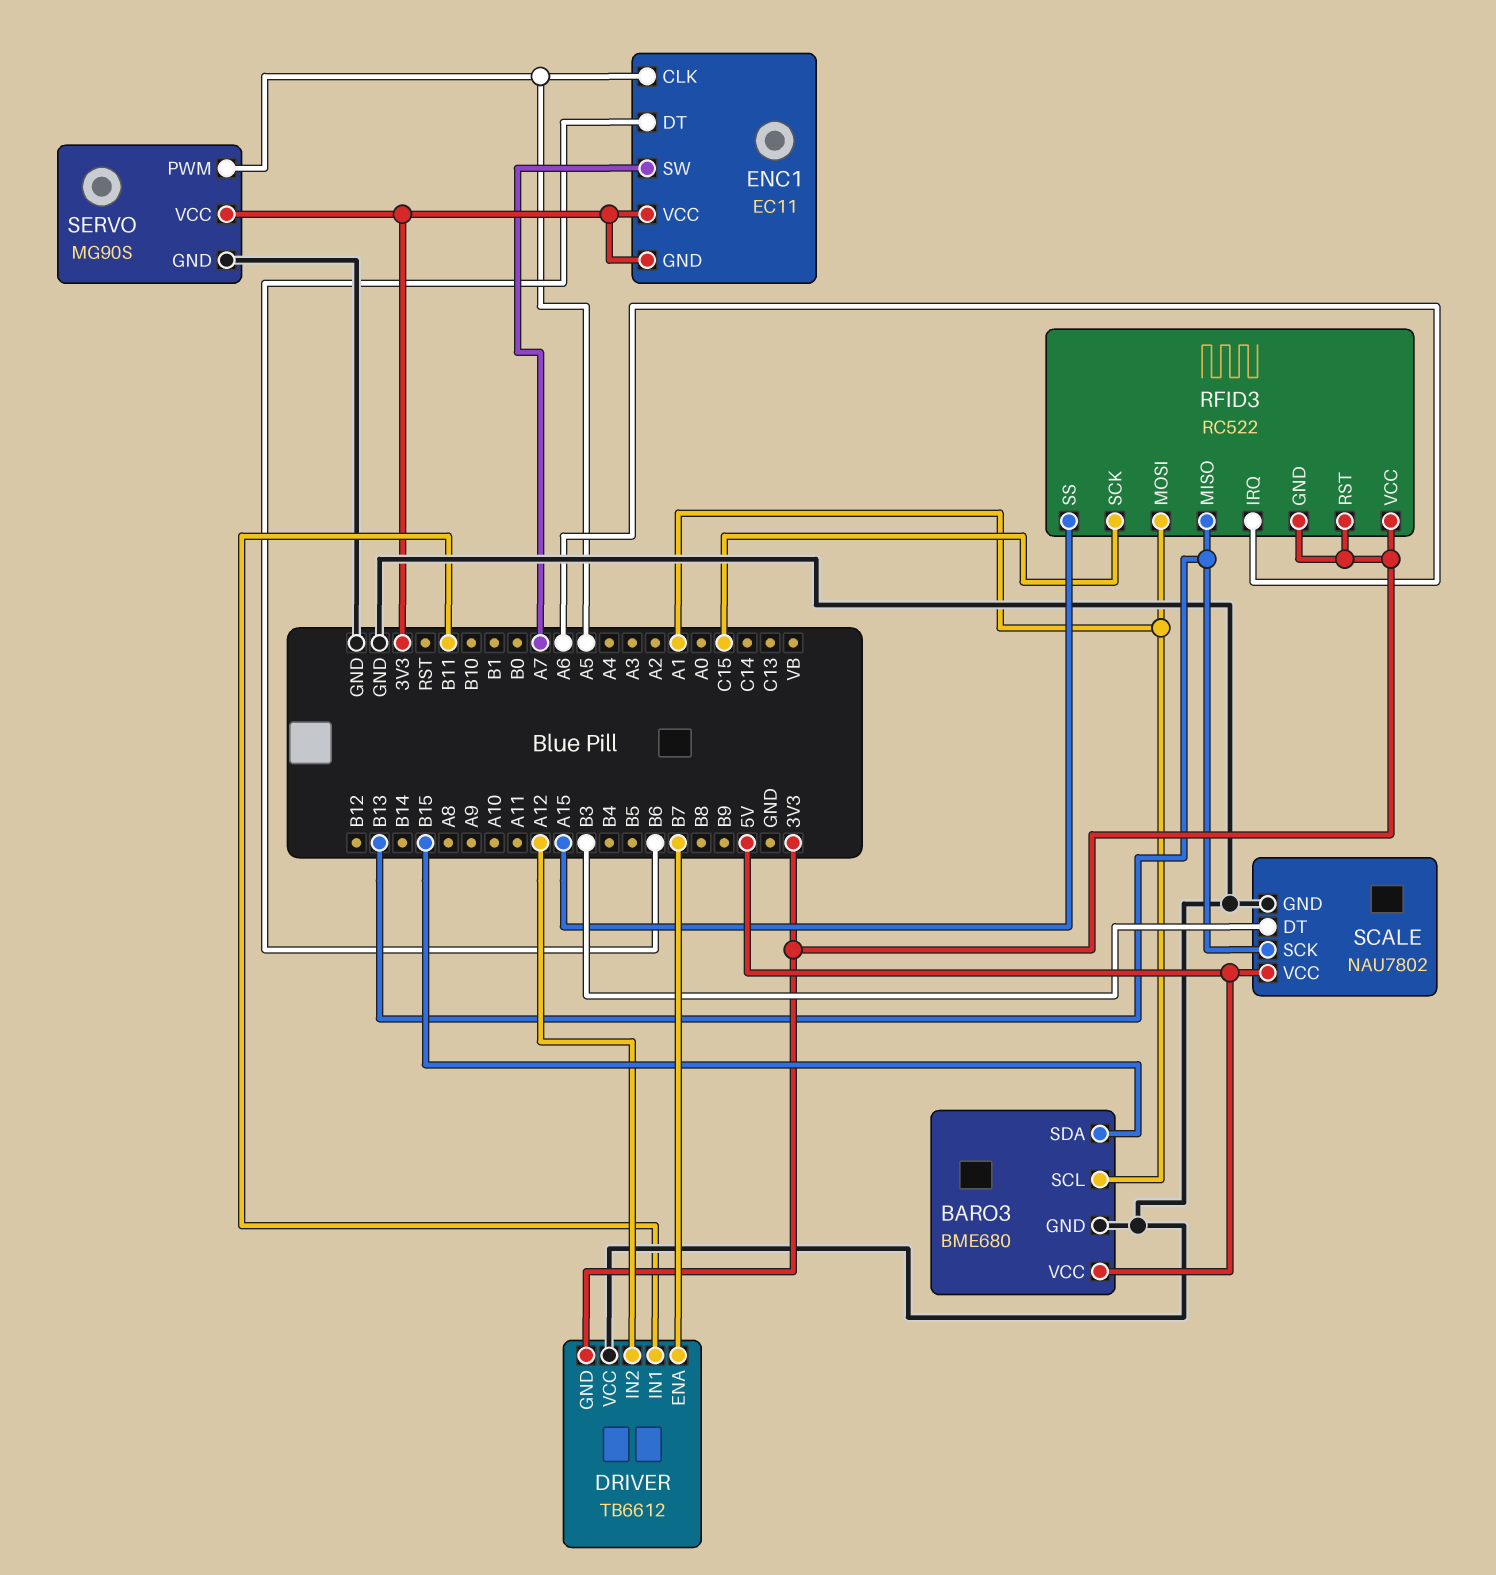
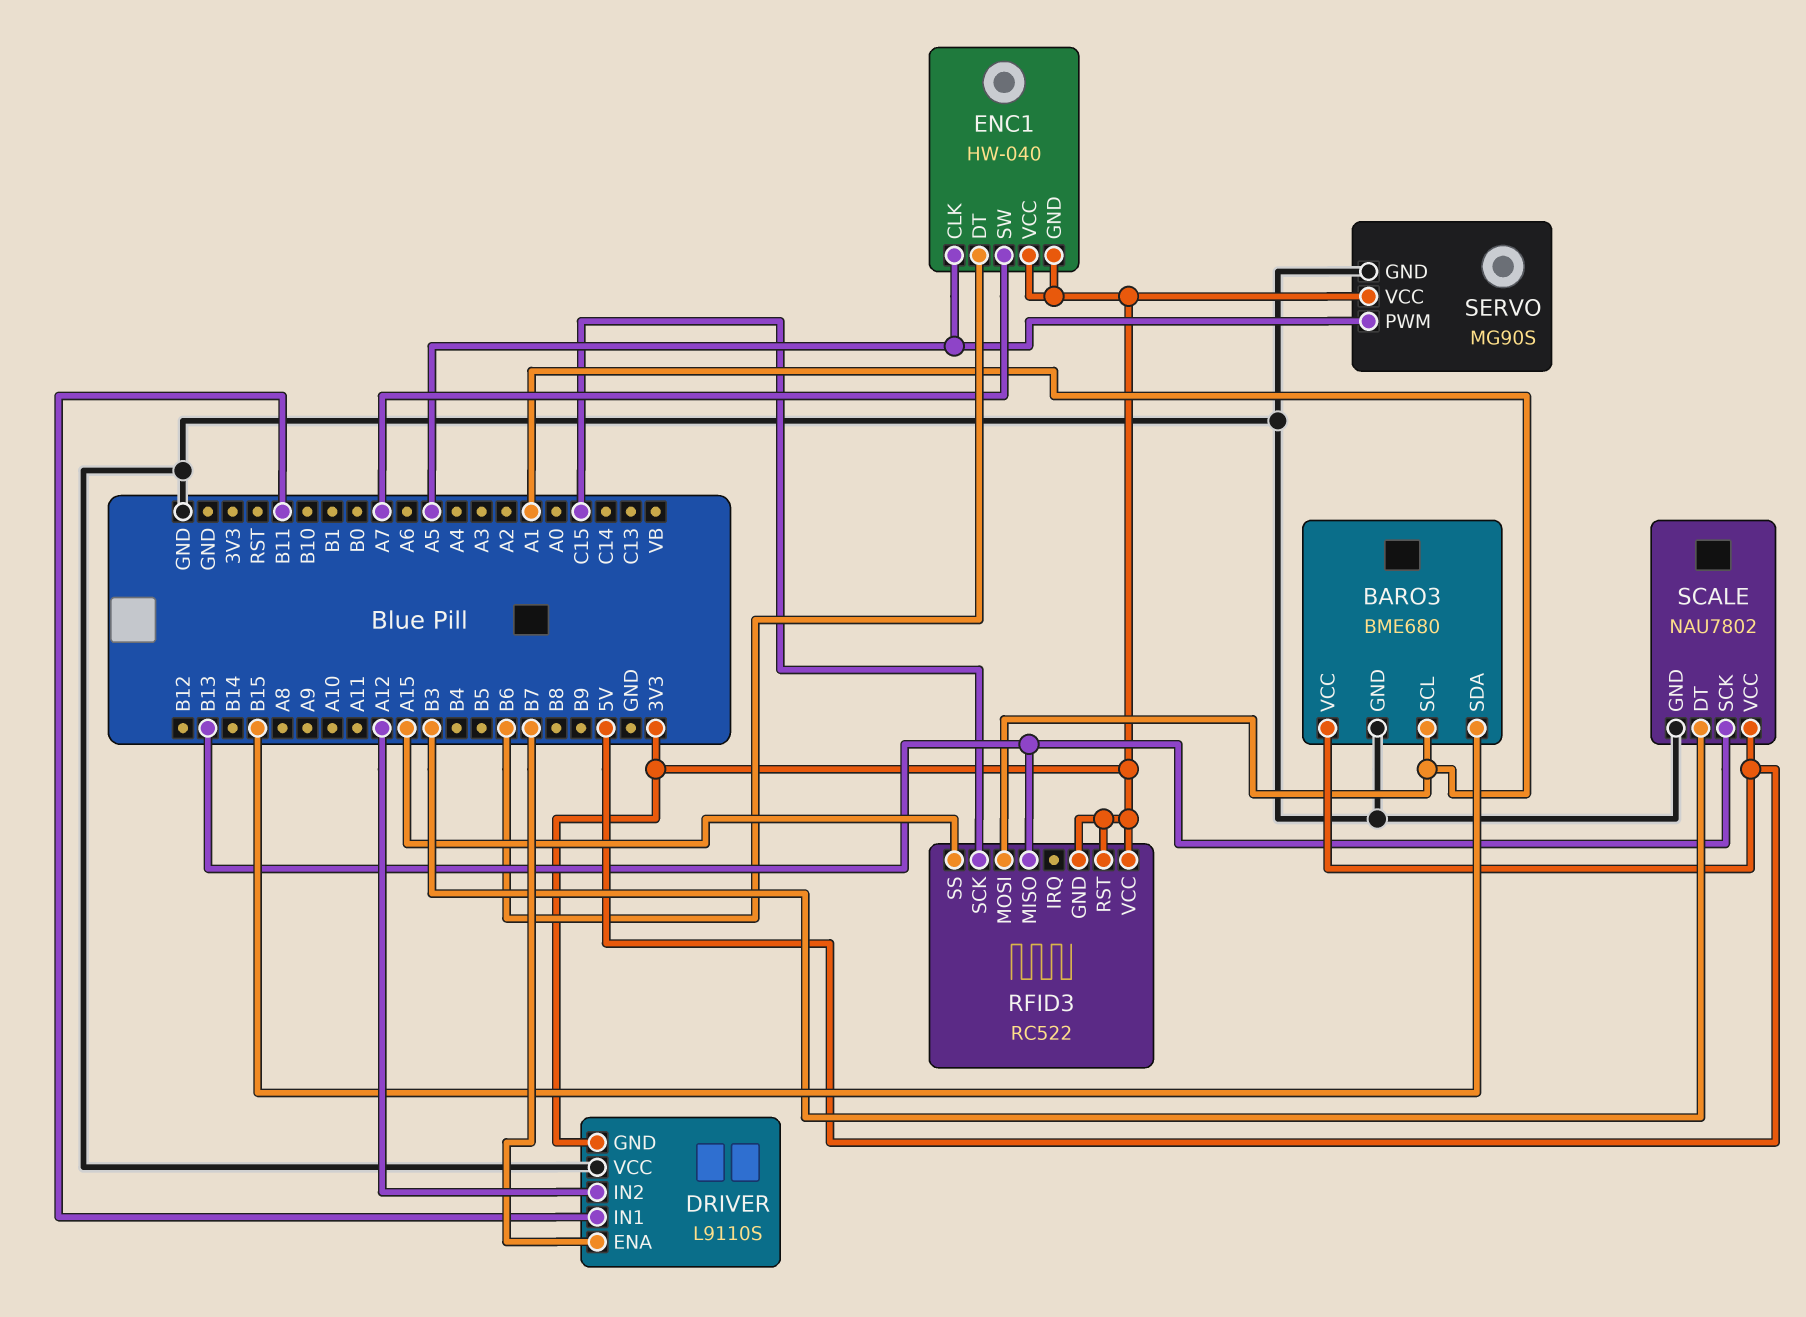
DRIVER: TB6612 -> L9110S
ENC1: EC11 -> HW-040
RFID3 pin IRQ: A6 -> none

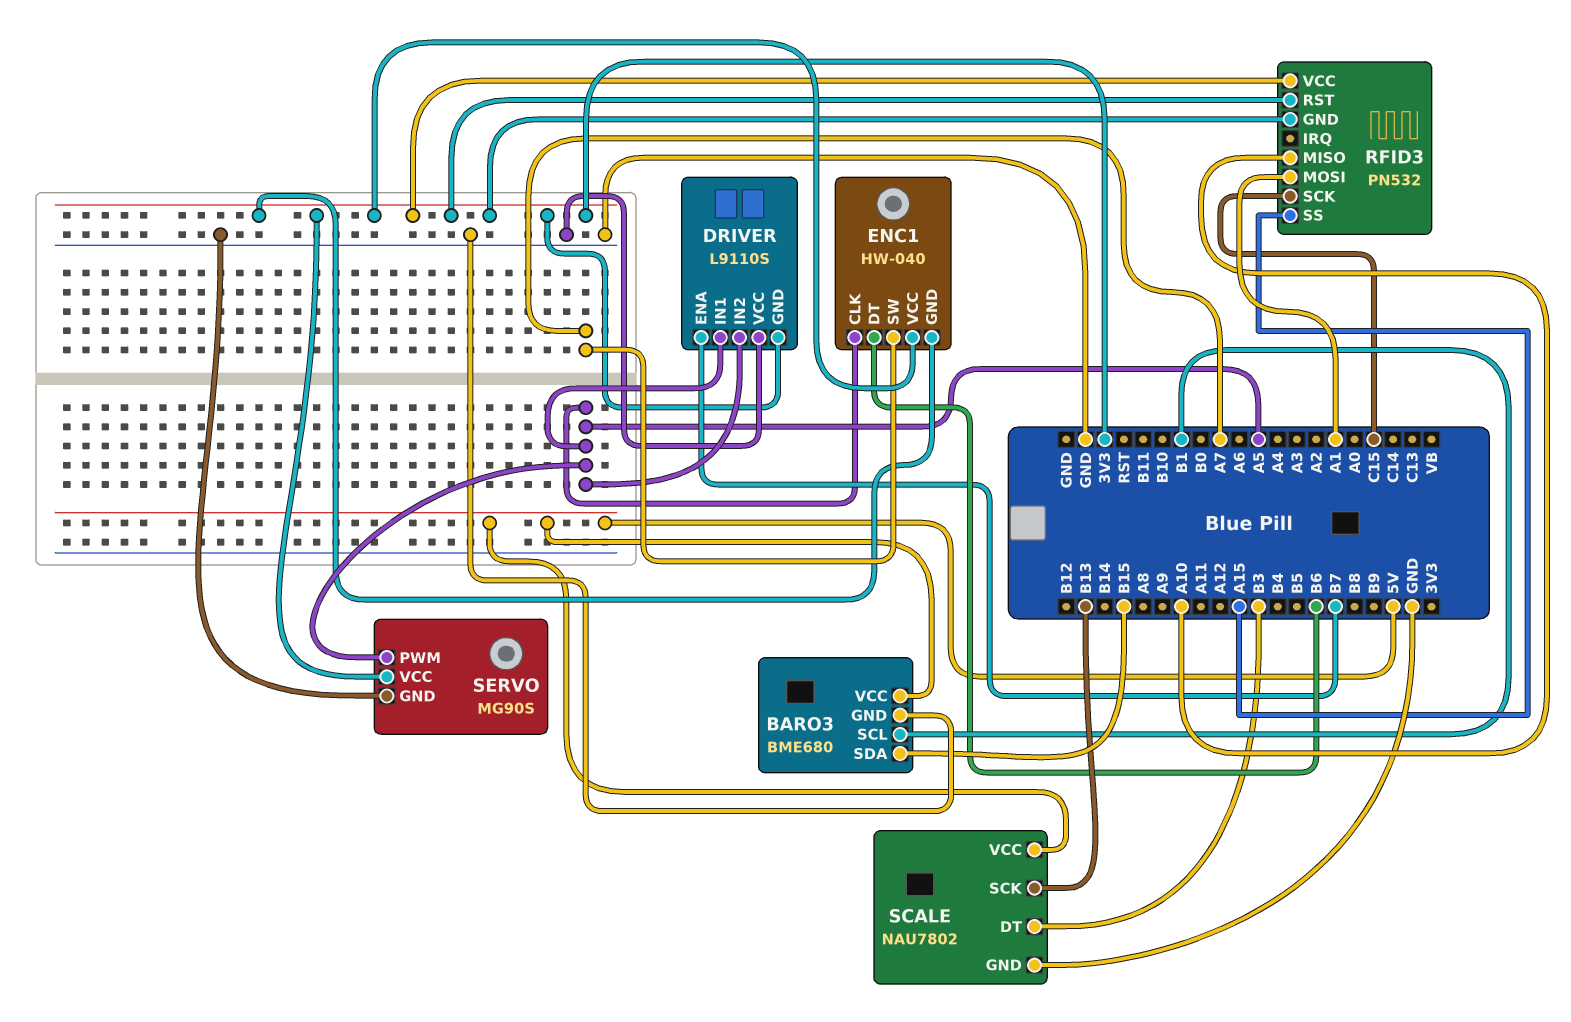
BARO3 pin SCL: A1 -> B1
DRIVER pin IN1: B11 -> A5
DRIVER pin IN2: A12 -> A5
RFID3: RC522 -> PN532
RFID3 pin MISO: B13 -> A10

